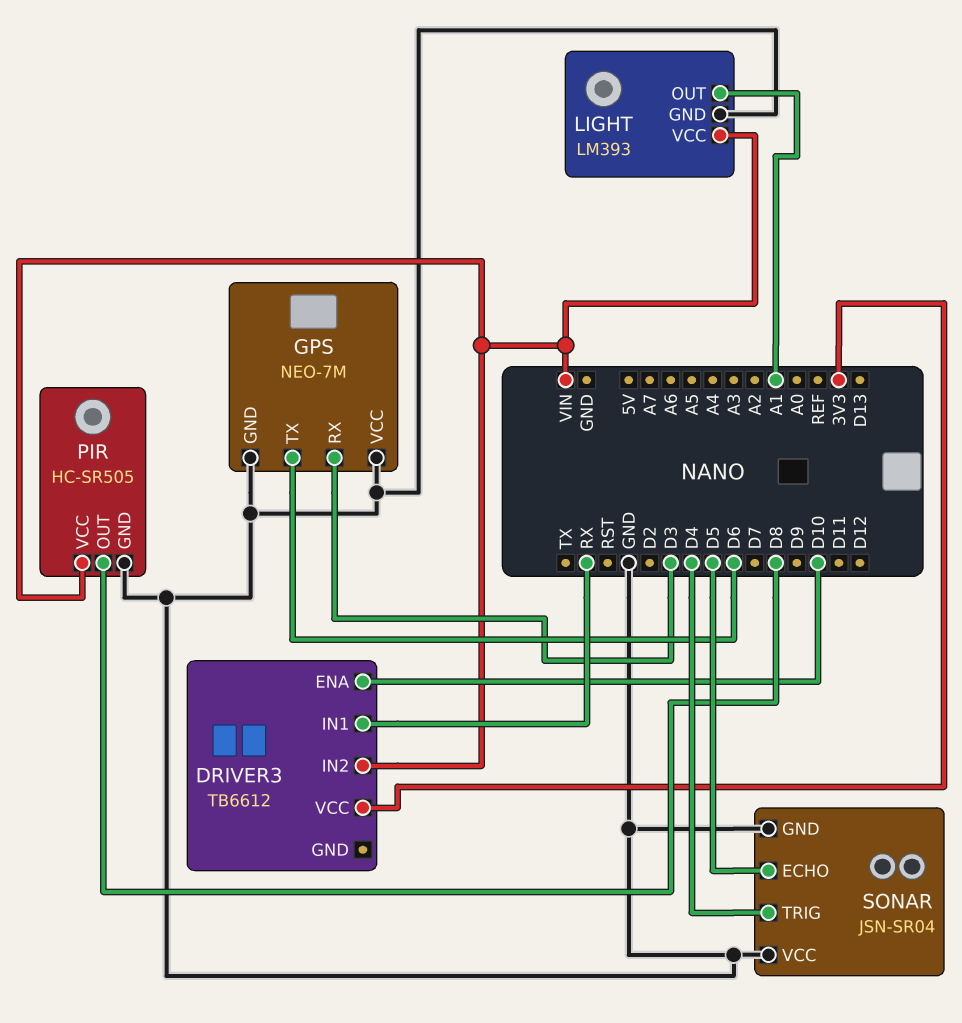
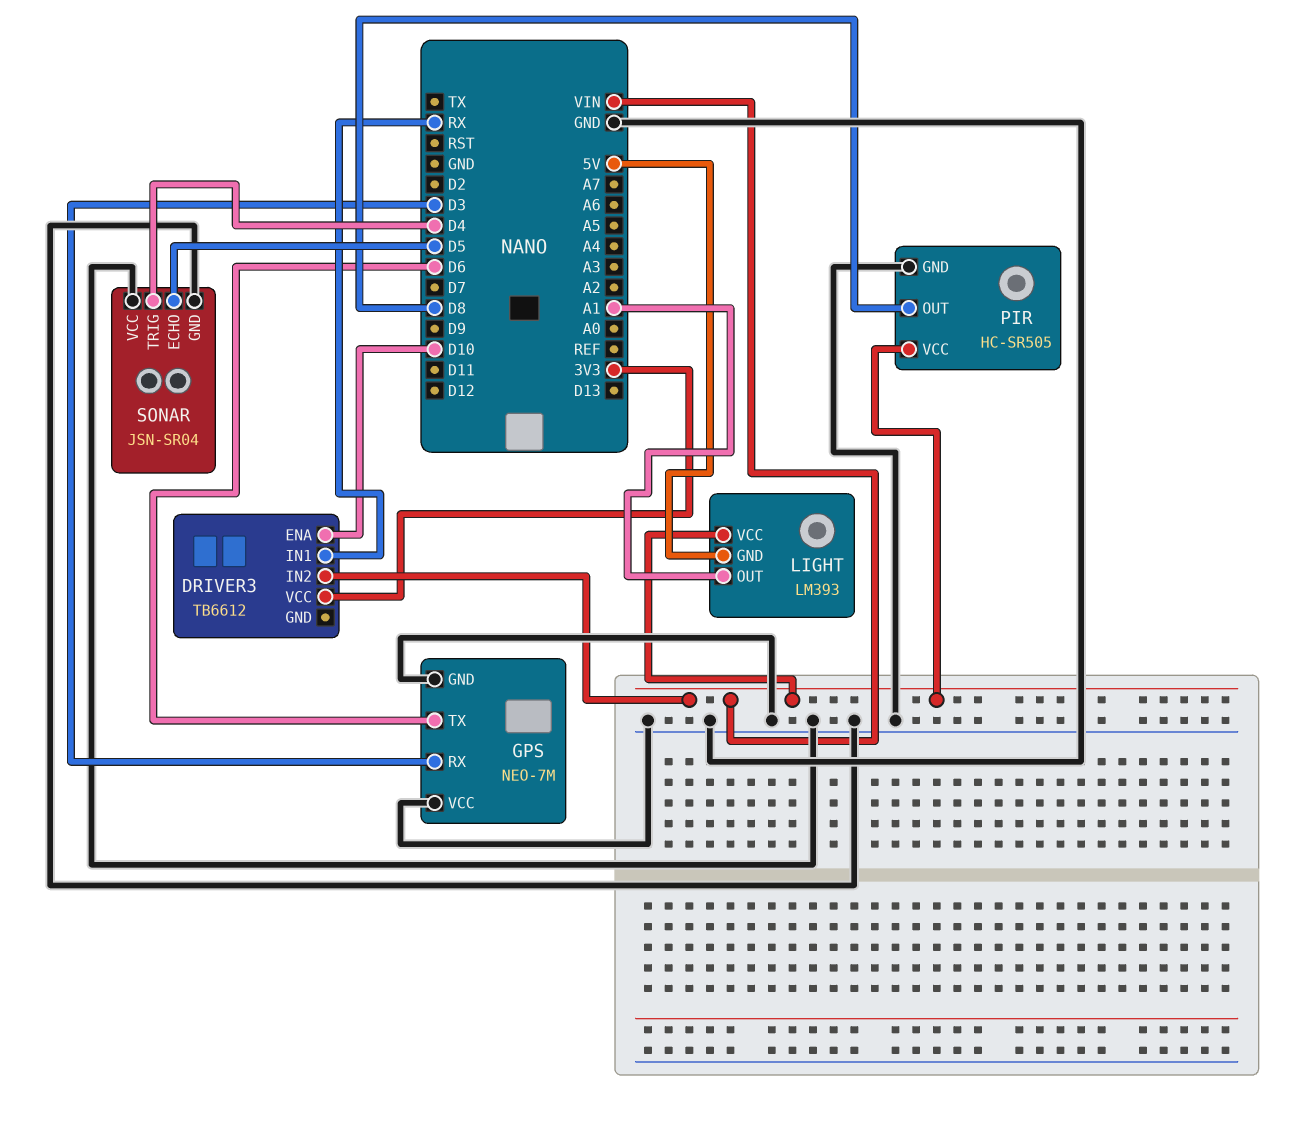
LIGHT pin GND: GND -> 5V

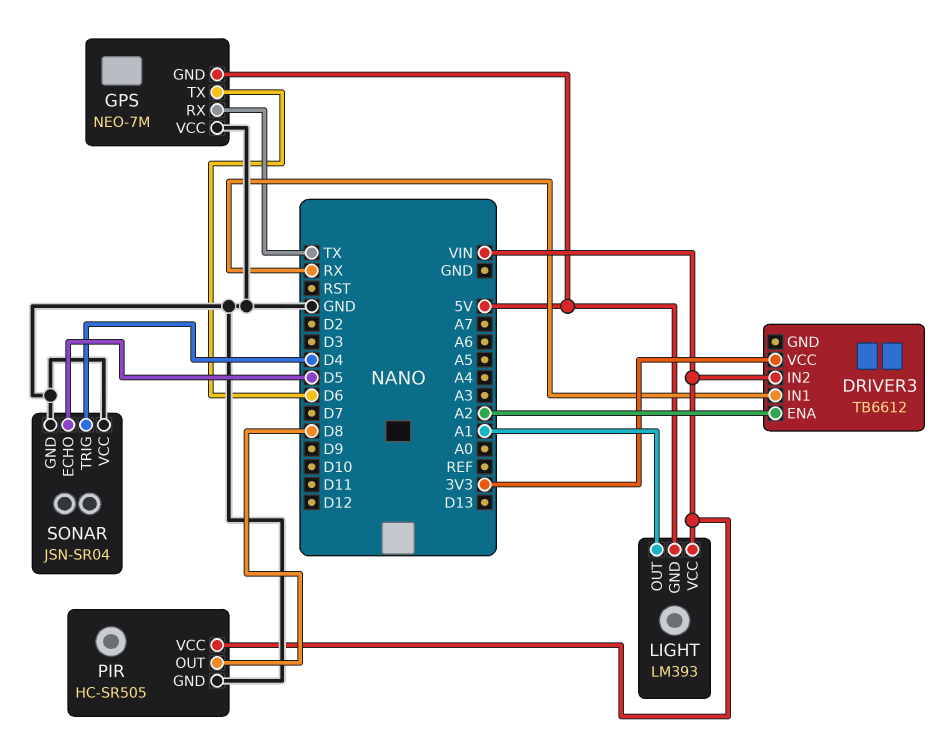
DRIVER3 pin ENA: D10 -> A2
GPS pin GND: GND -> 5V
GPS pin RX: D3 -> TX

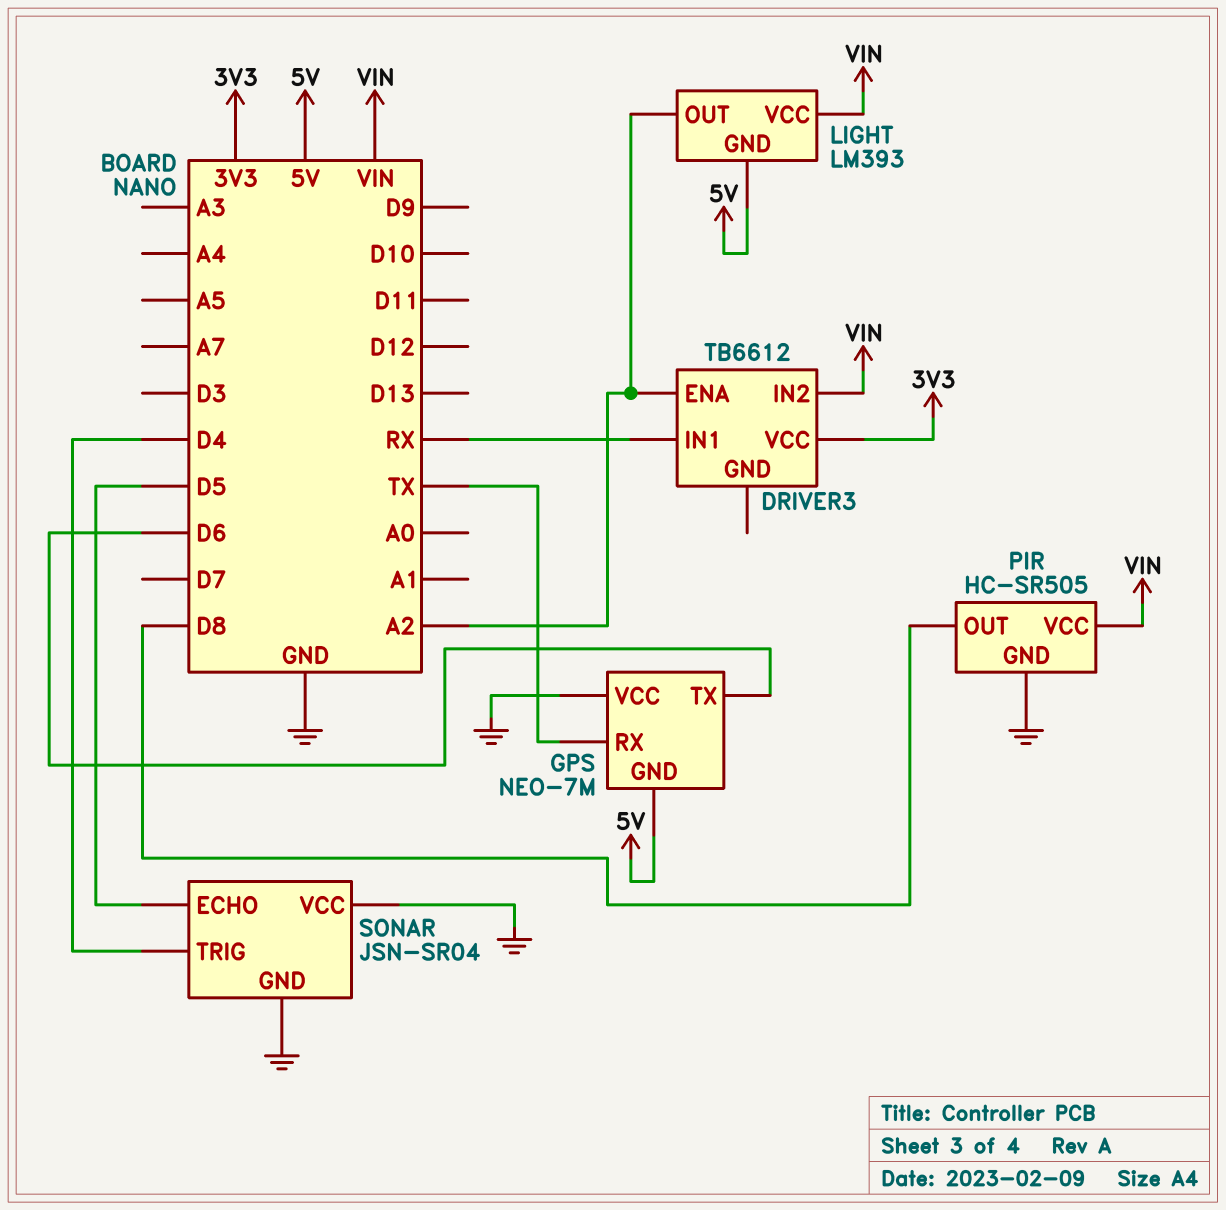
LIGHT pin OUT: A1 -> A2

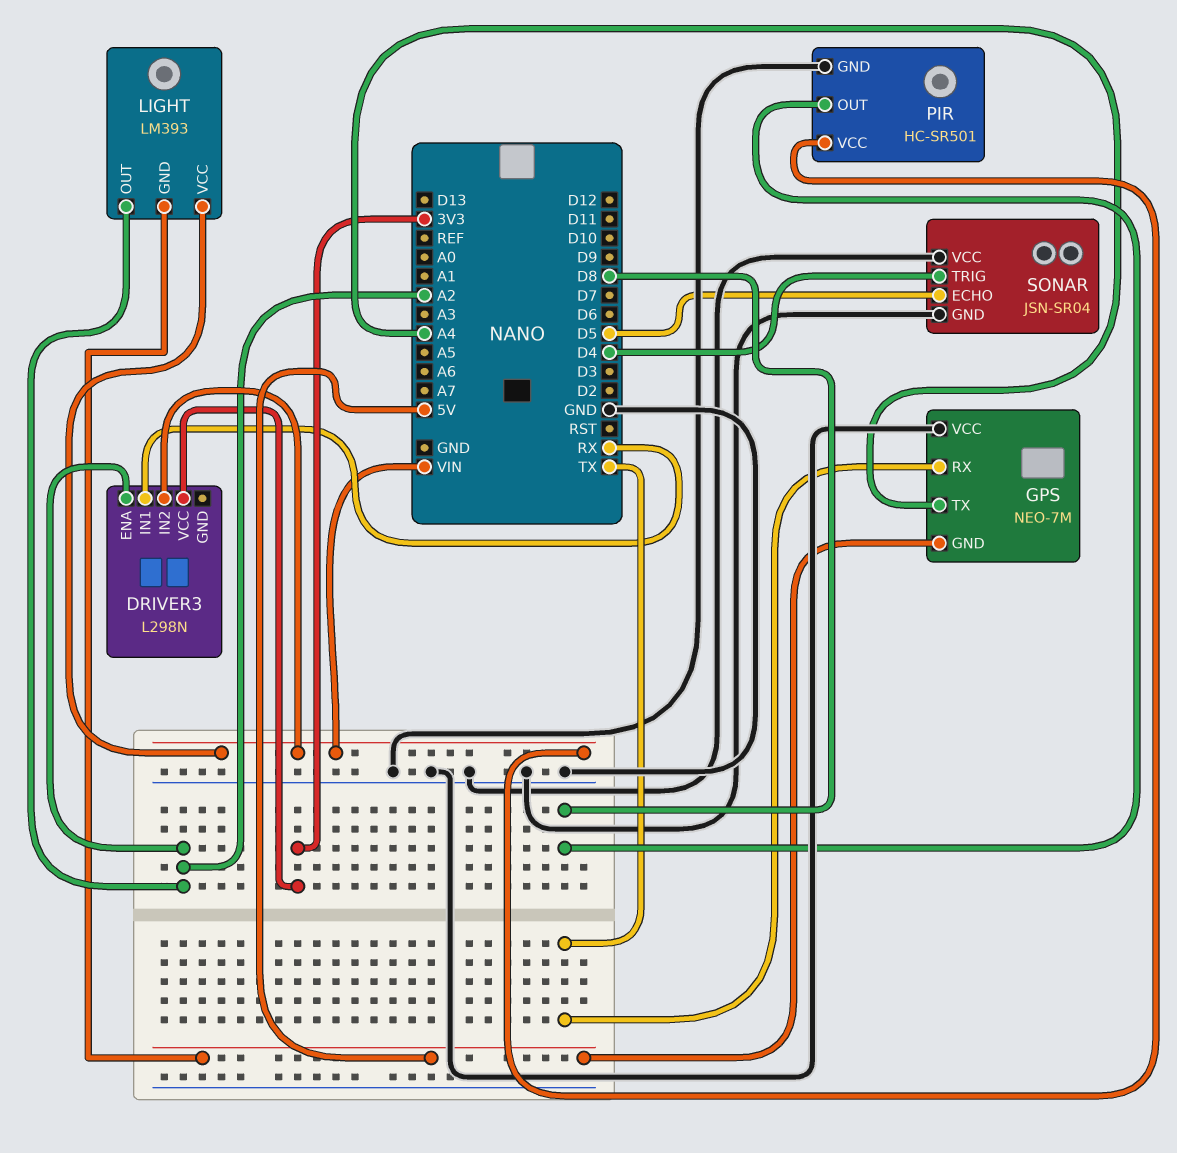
DRIVER3: TB6612 -> L298N
GPS pin TX: D6 -> A4
PIR: HC-SR505 -> HC-SR501

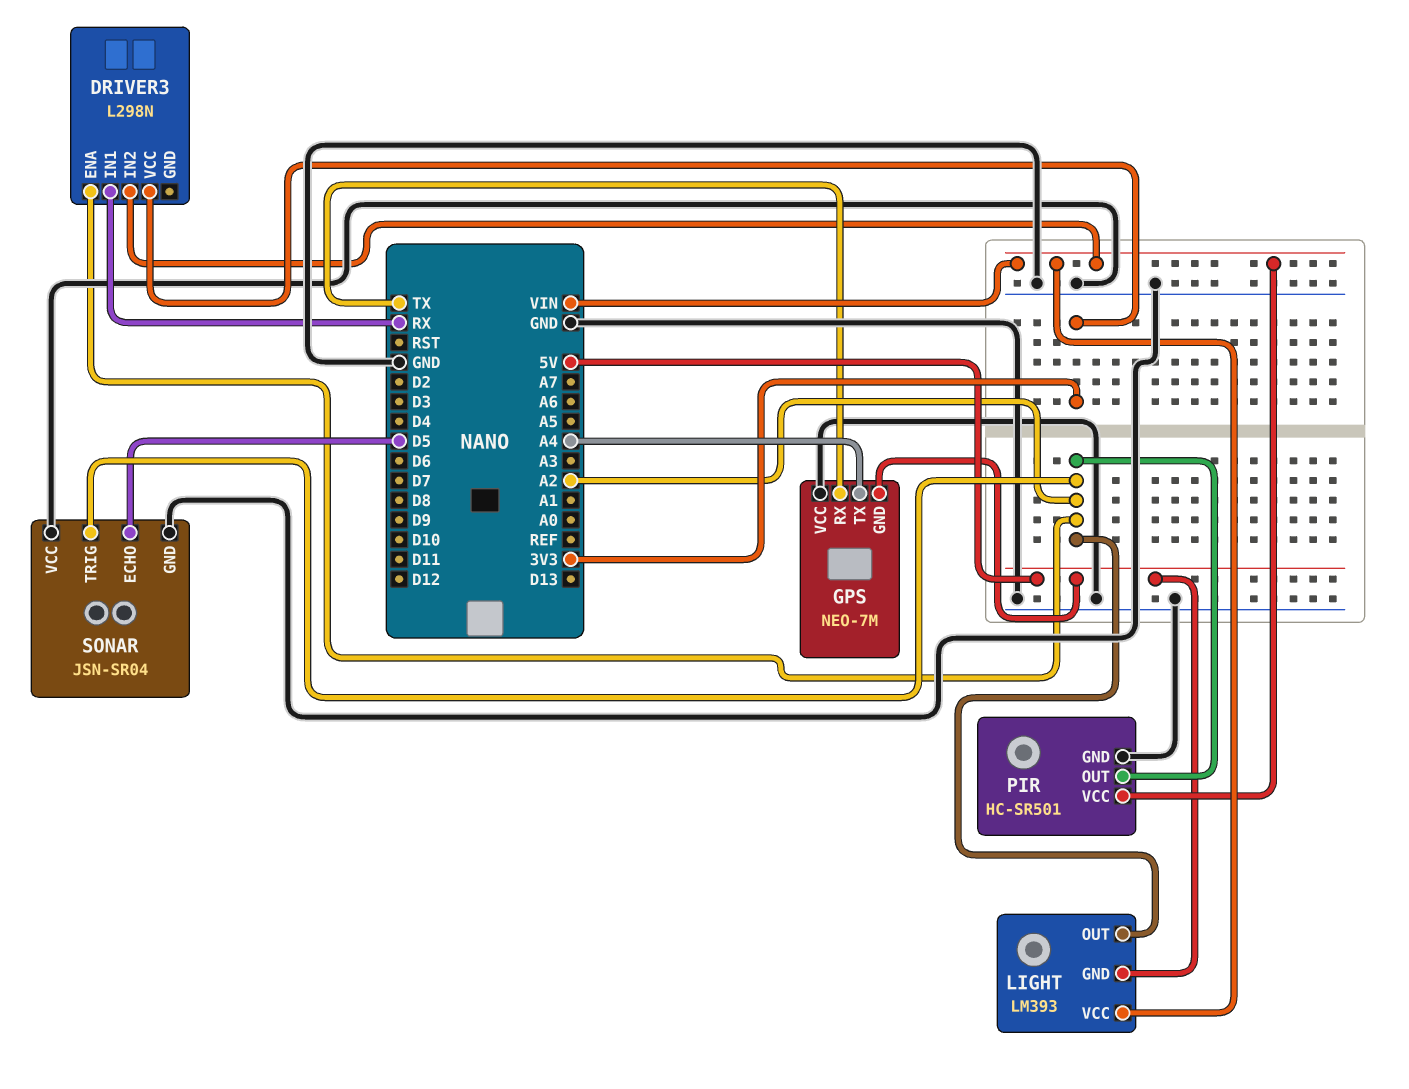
PIR pin OUT: D8 -> A2
SONAR pin TRIG: D4 -> A2

